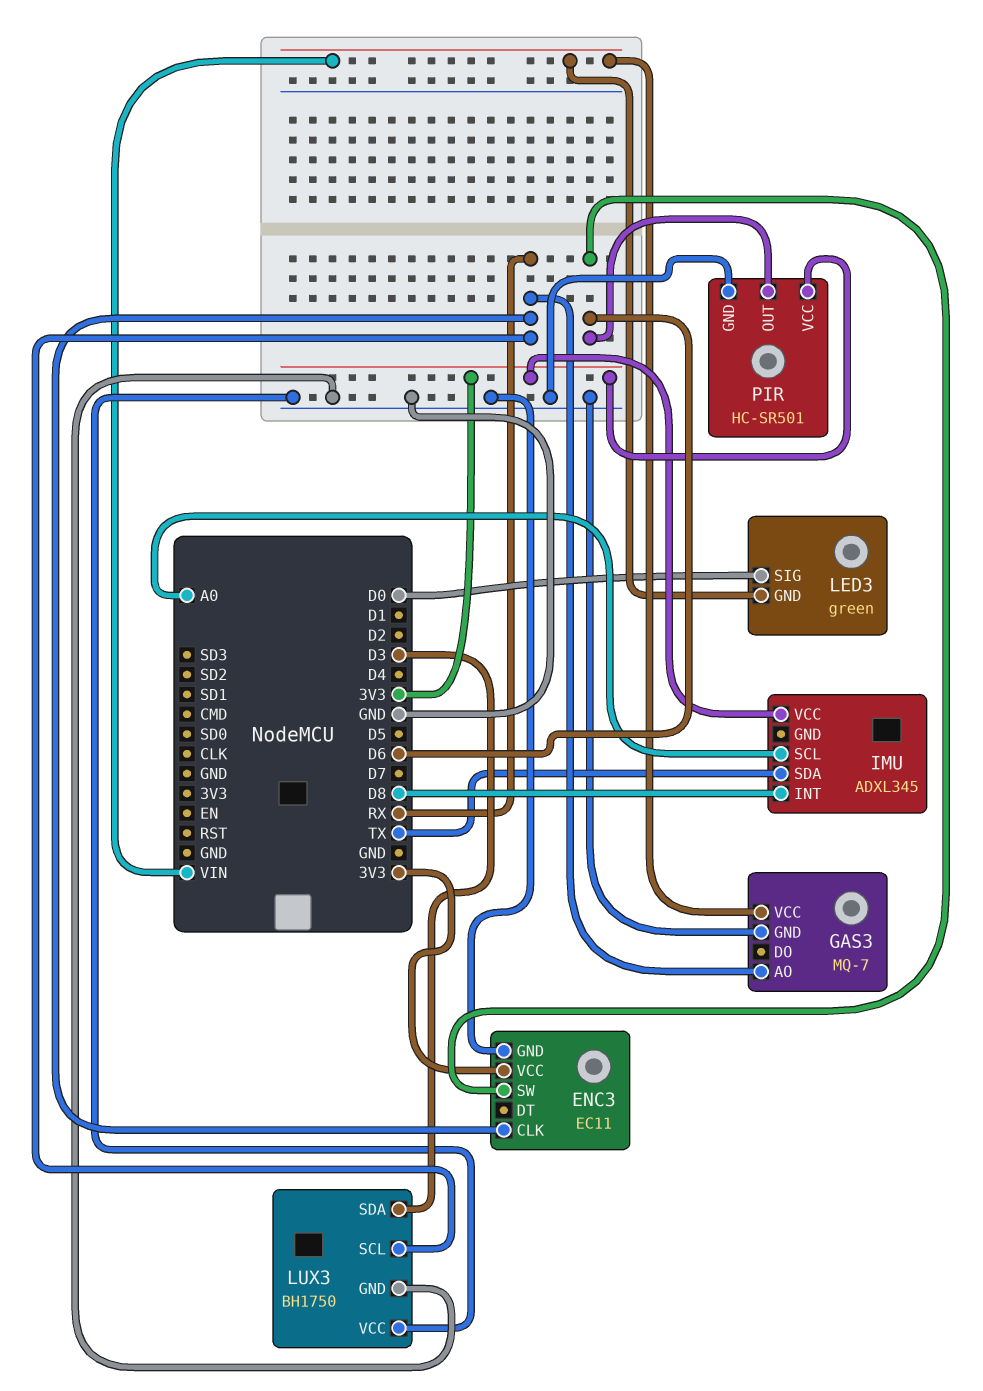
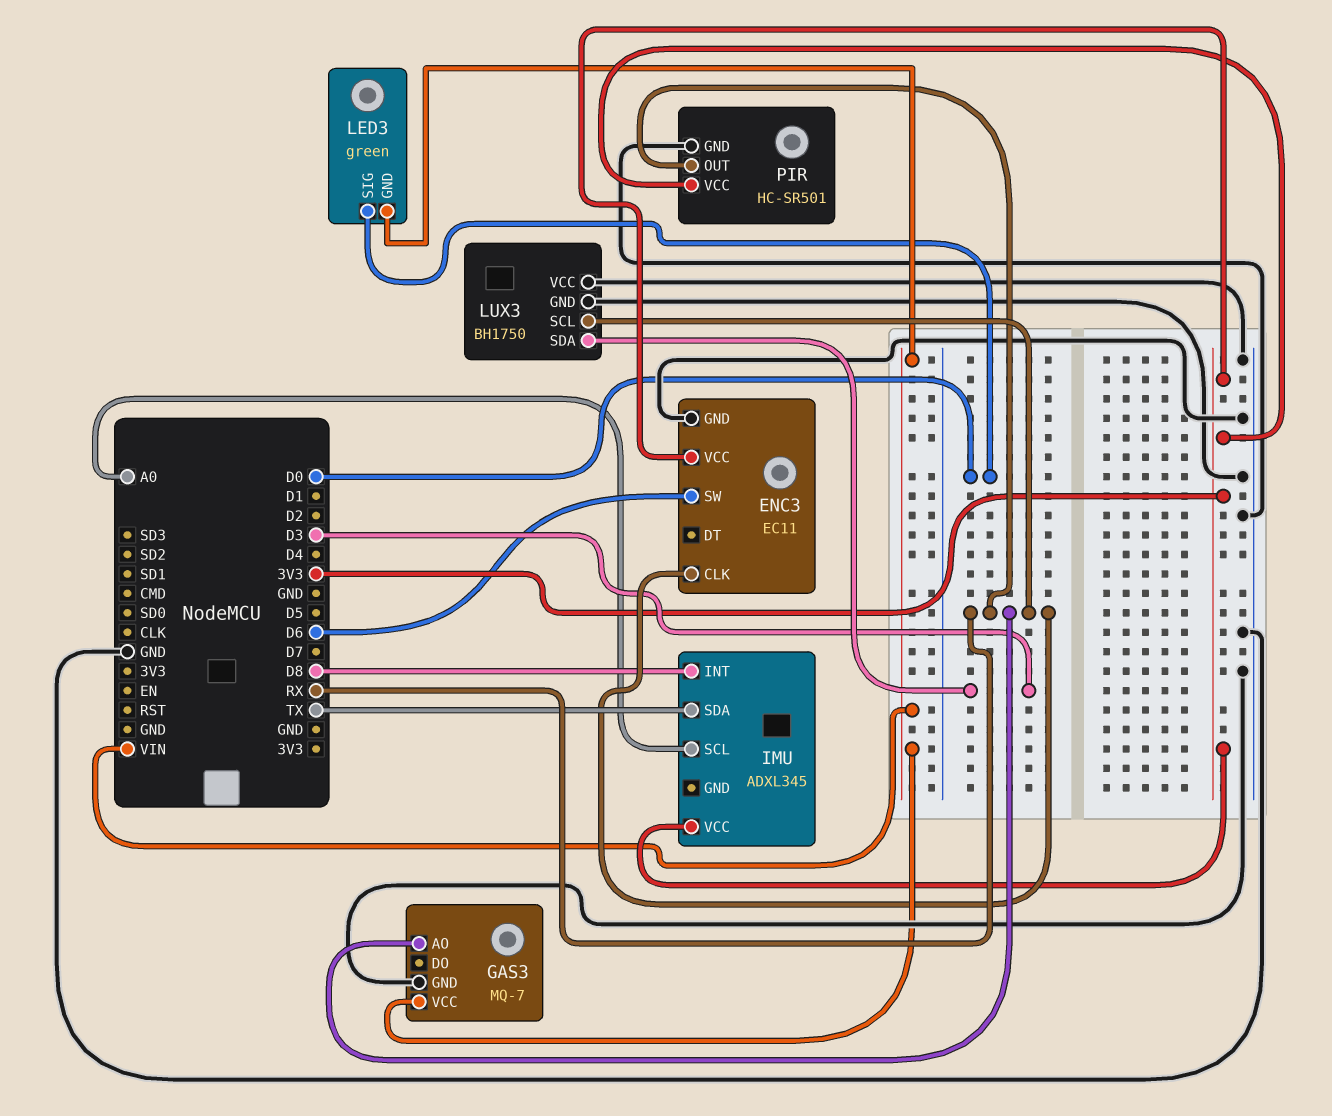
PIR pin OUT: D6 -> RX

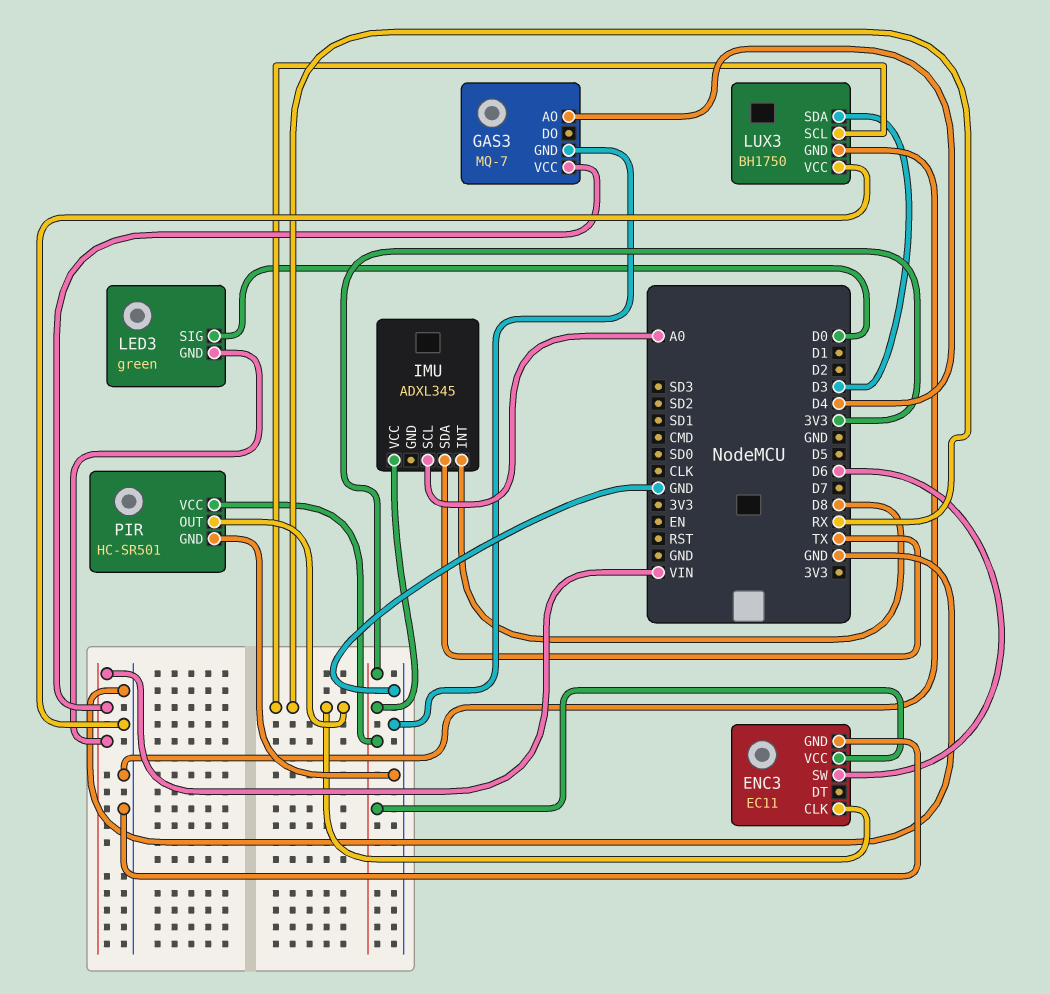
GAS3 pin AO: RX -> D4

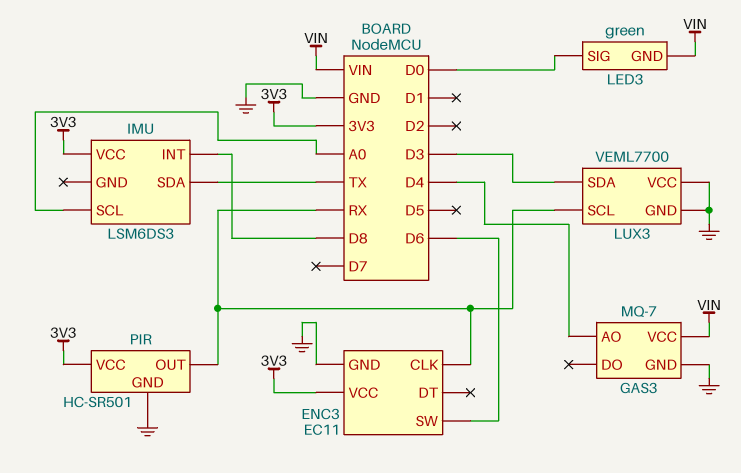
IMU: ADXL345 -> LSM6DS3
LUX3: BH1750 -> VEML7700

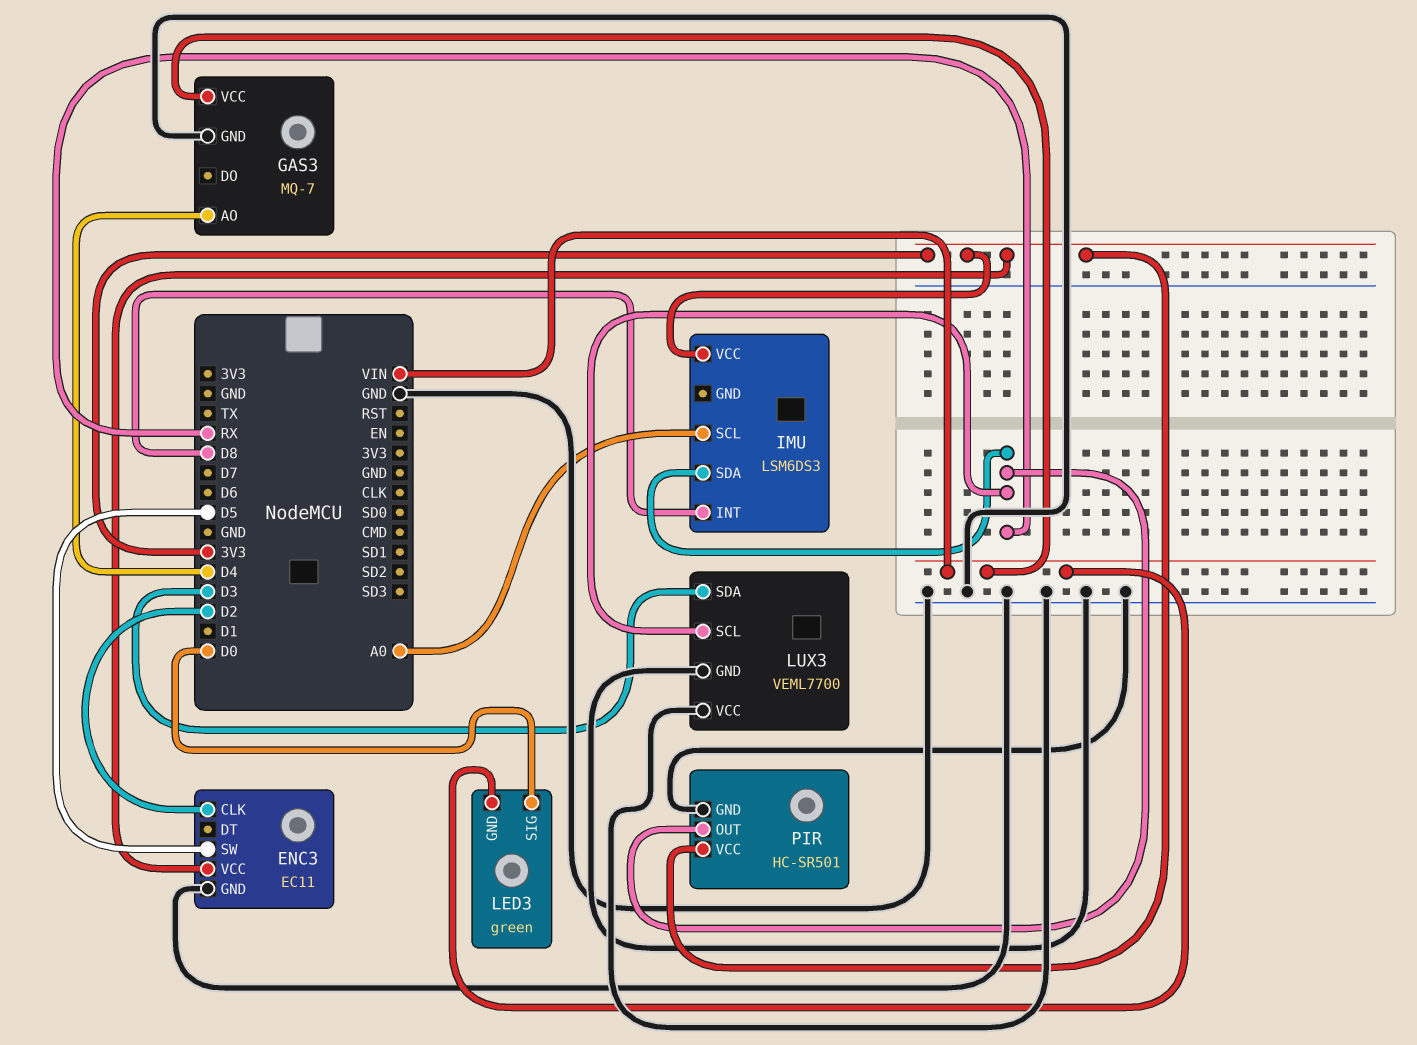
ENC3 pin CLK: RX -> D2
ENC3 pin SW: D6 -> D5
IMU pin SDA: TX -> RX

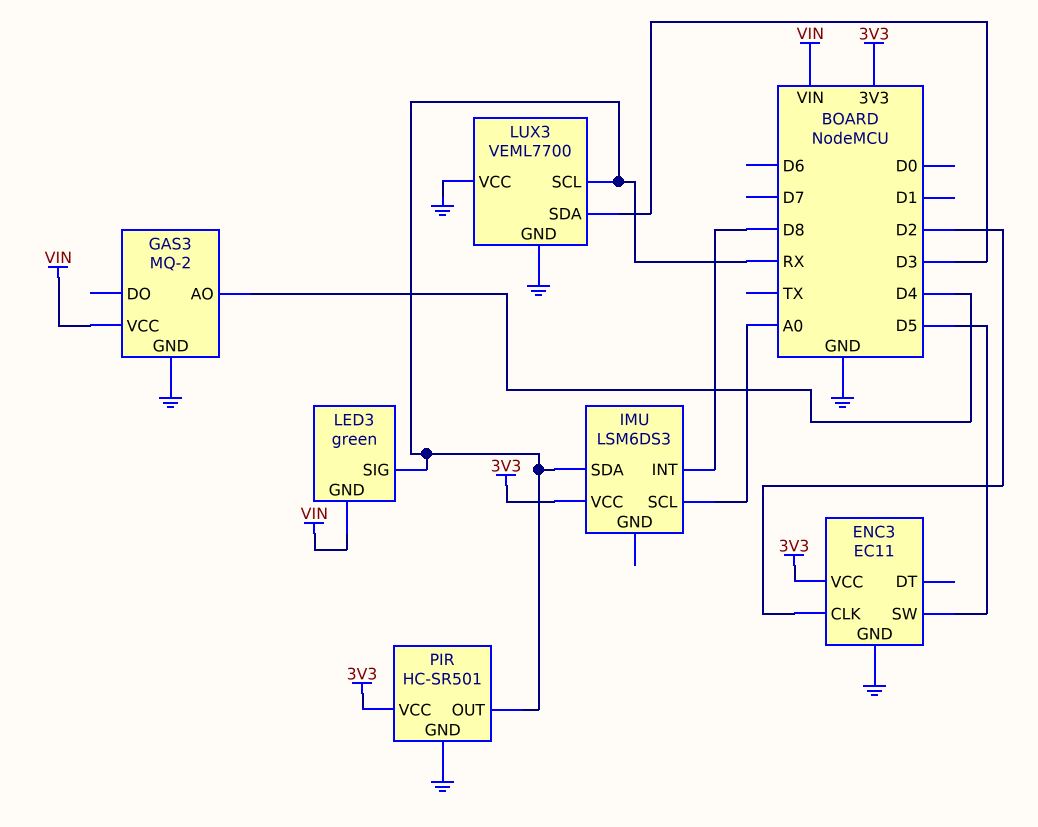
GAS3: MQ-7 -> MQ-2
LED3 pin SIG: D0 -> RX

